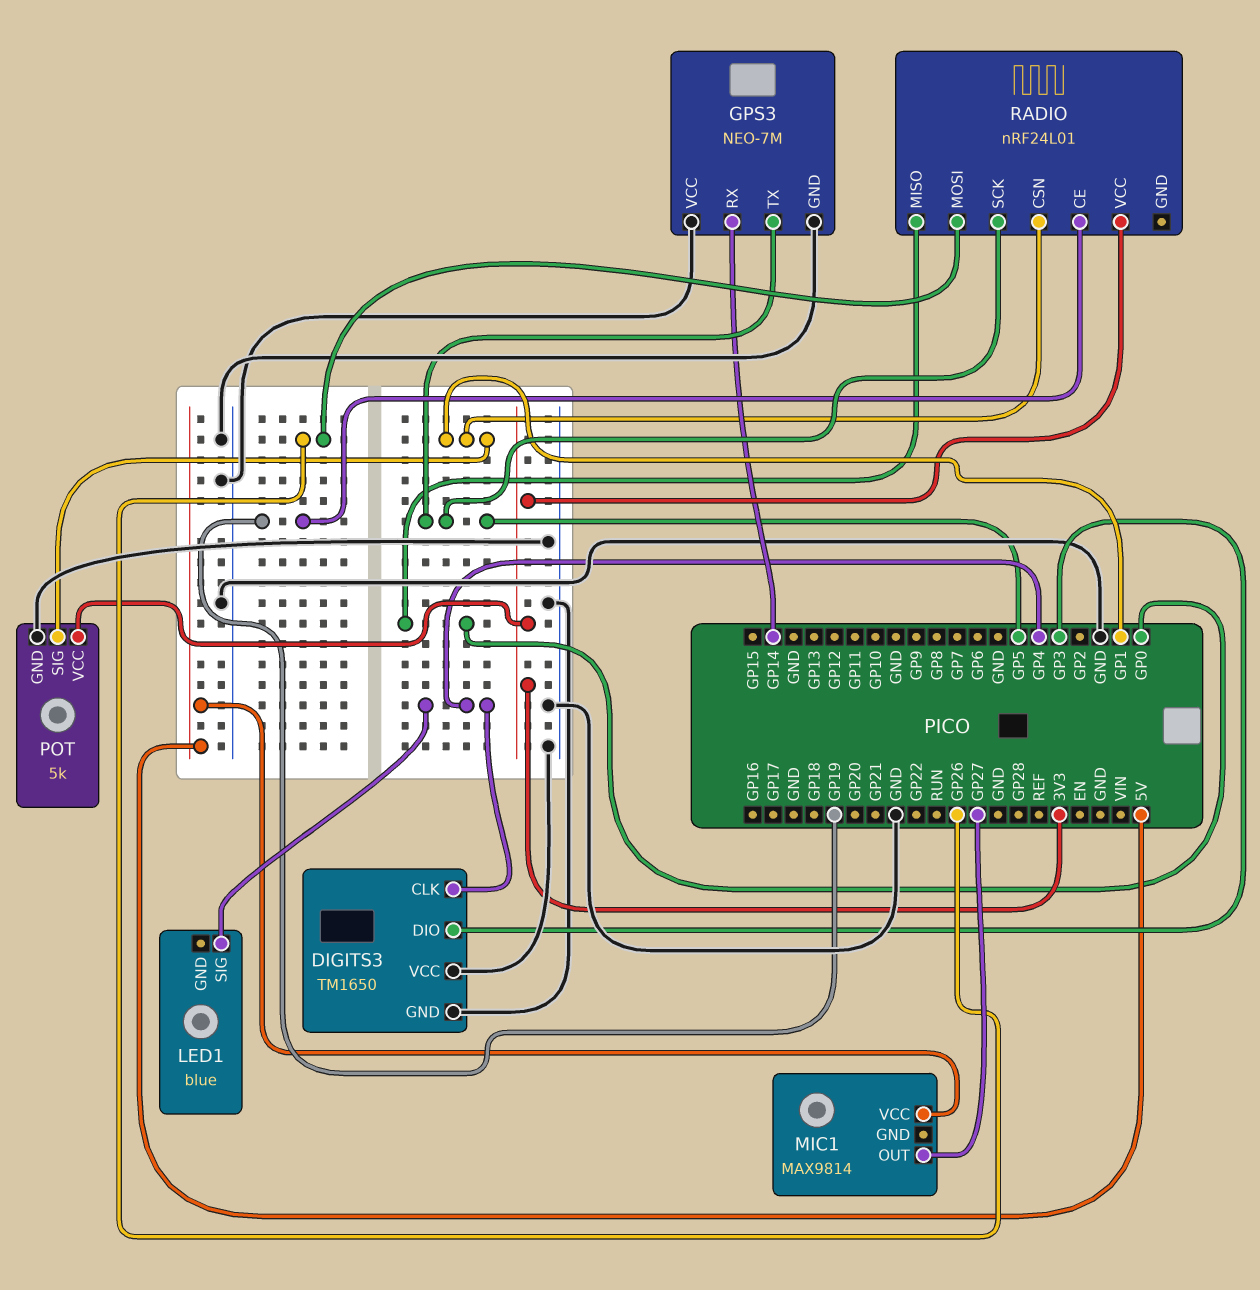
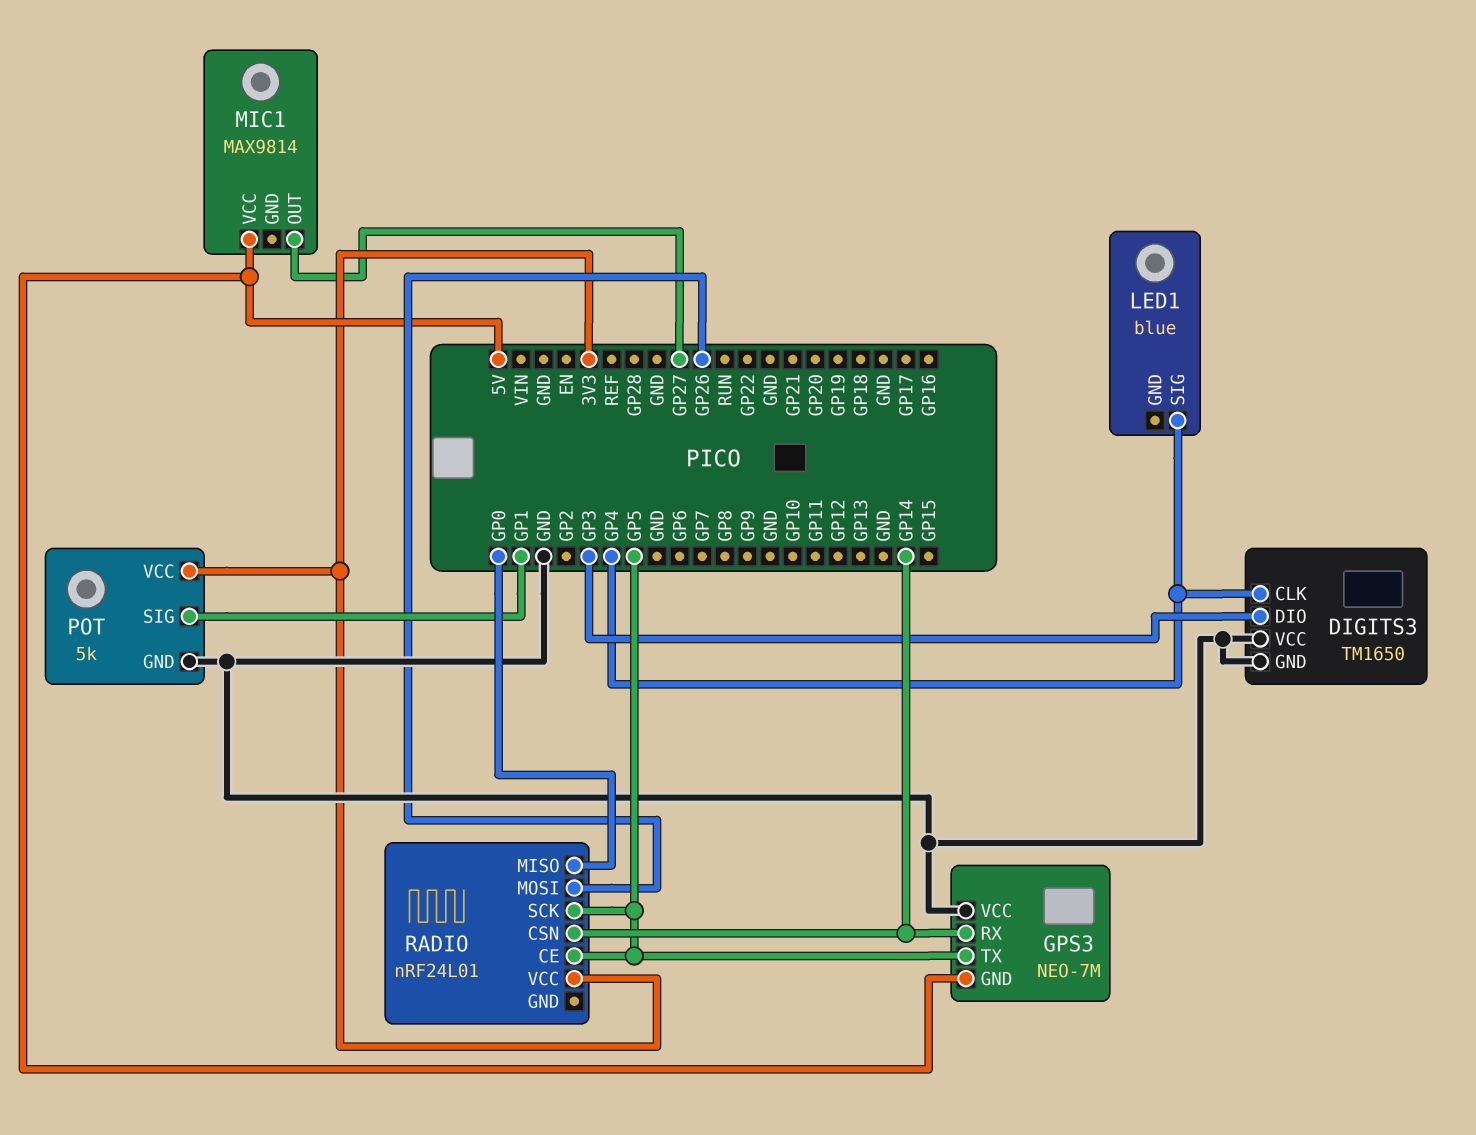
GPS3 pin GND: GND -> 5V
RADIO pin CE: GP19 -> GP5
RADIO pin CSN: GP1 -> GP14

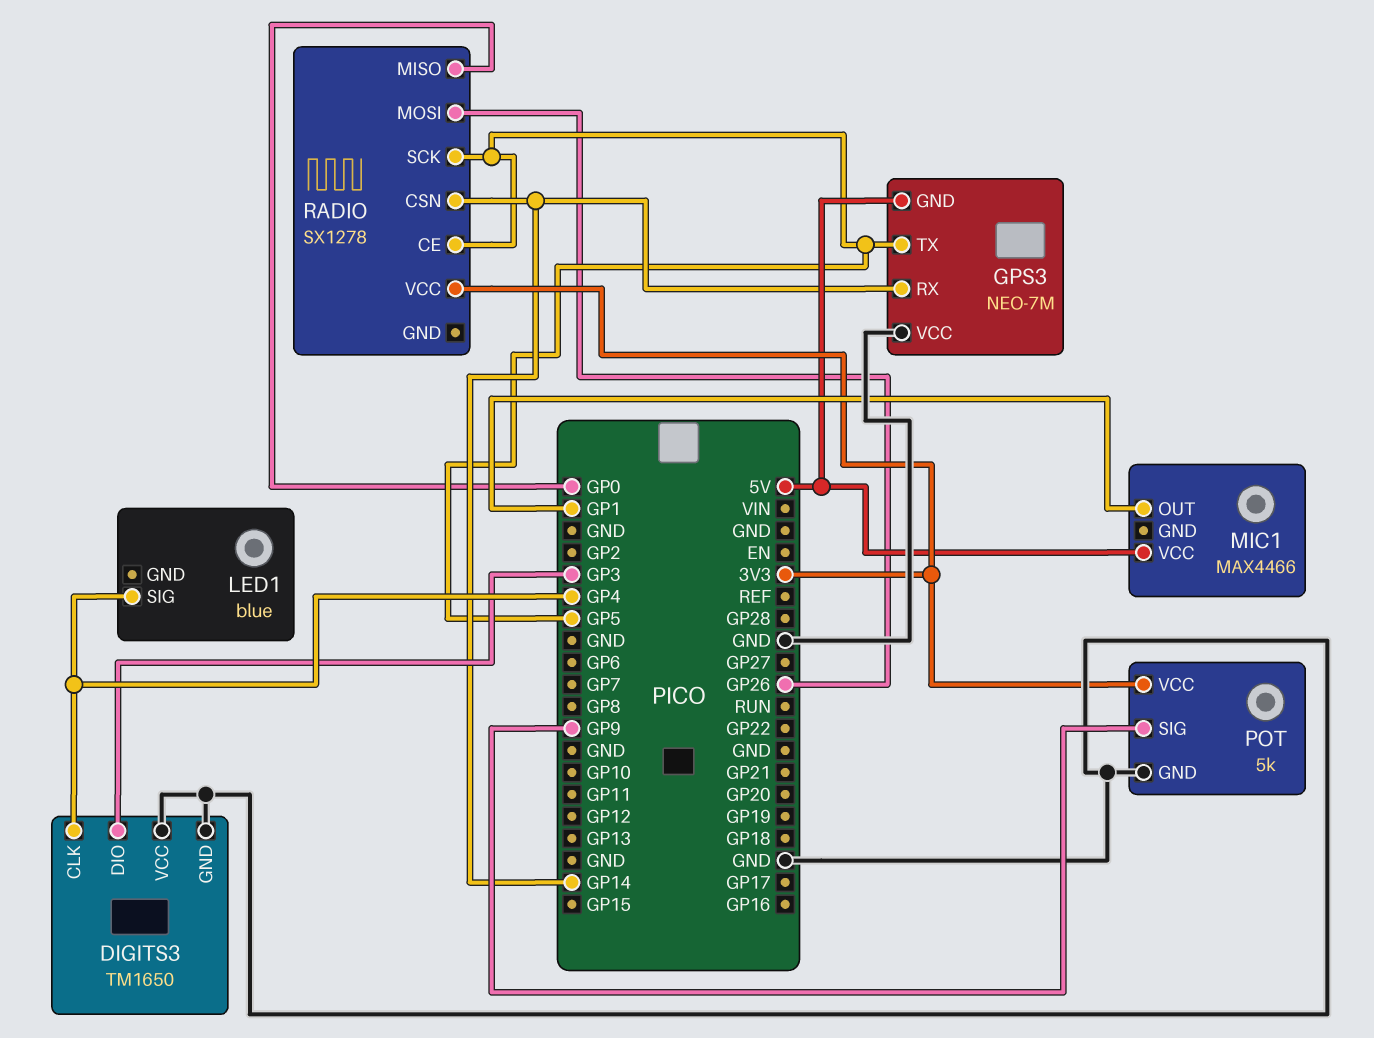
MIC1: MAX9814 -> MAX4466
MIC1 pin OUT: GP27 -> GP1
POT pin SIG: GP1 -> GP9
RADIO: nRF24L01 -> SX1278

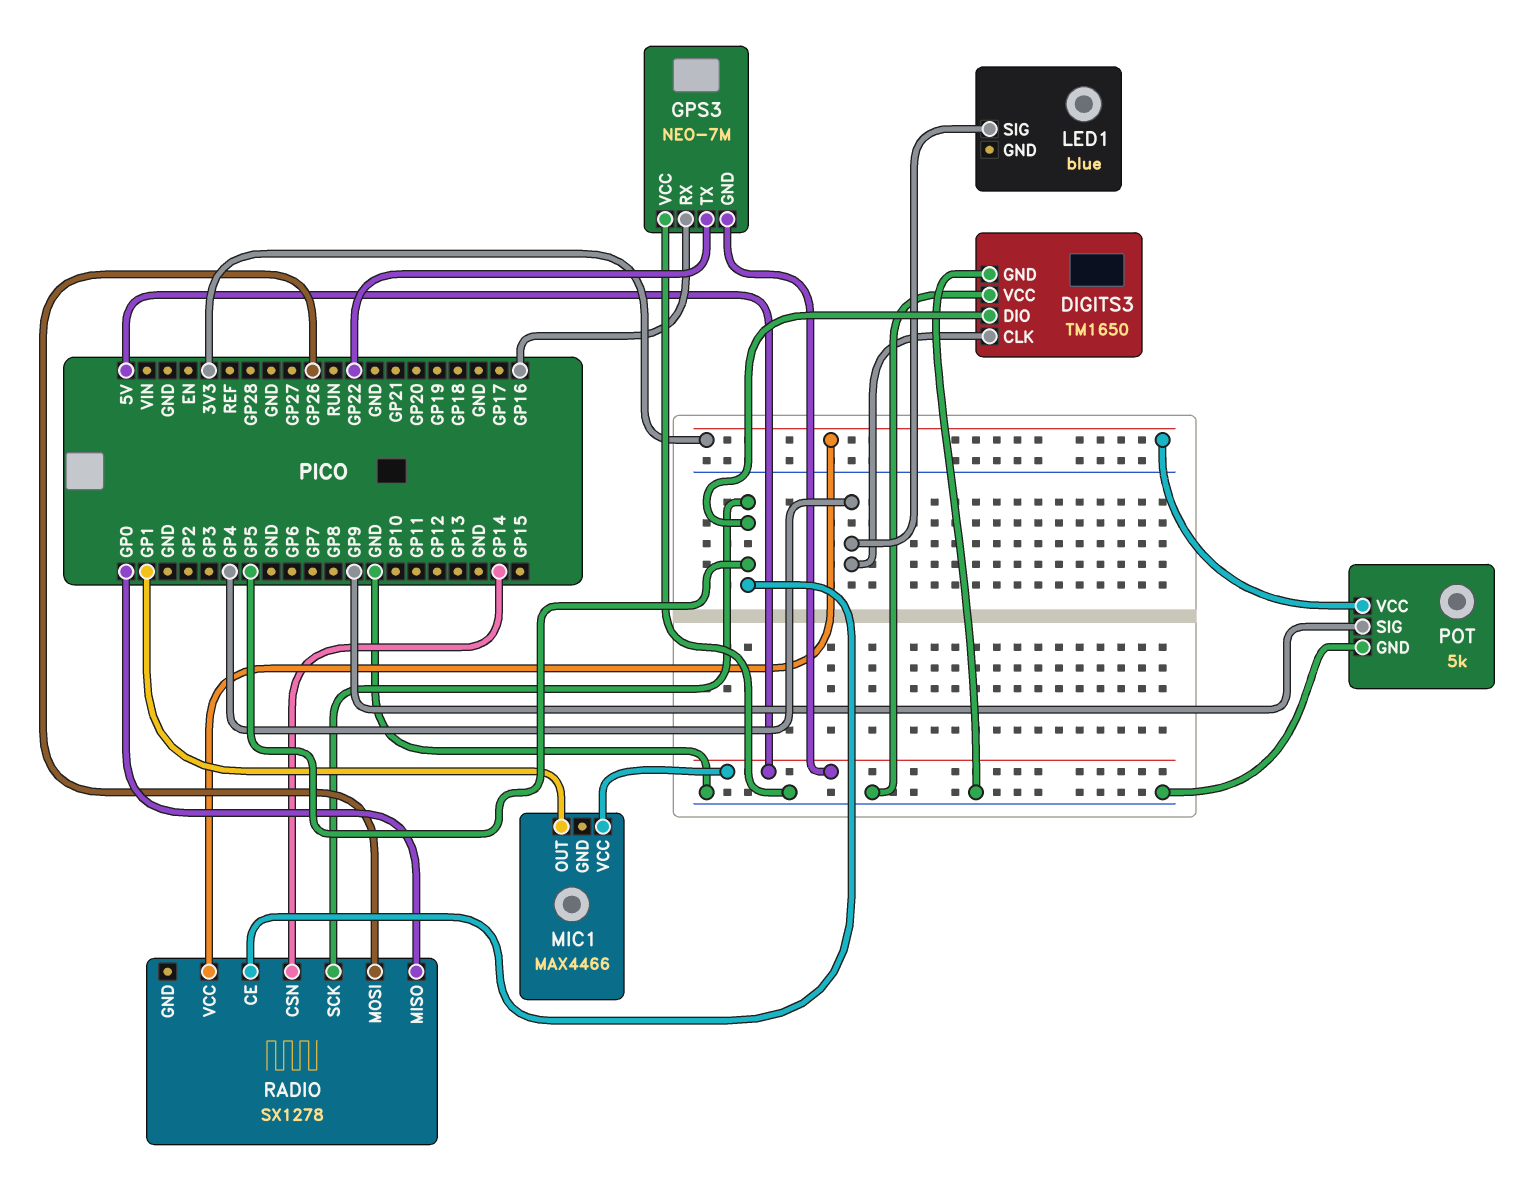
DIGITS3 pin DIO: GP3 -> GP5
GPS3 pin RX: GP14 -> GP16
GPS3 pin TX: GP5 -> GP22

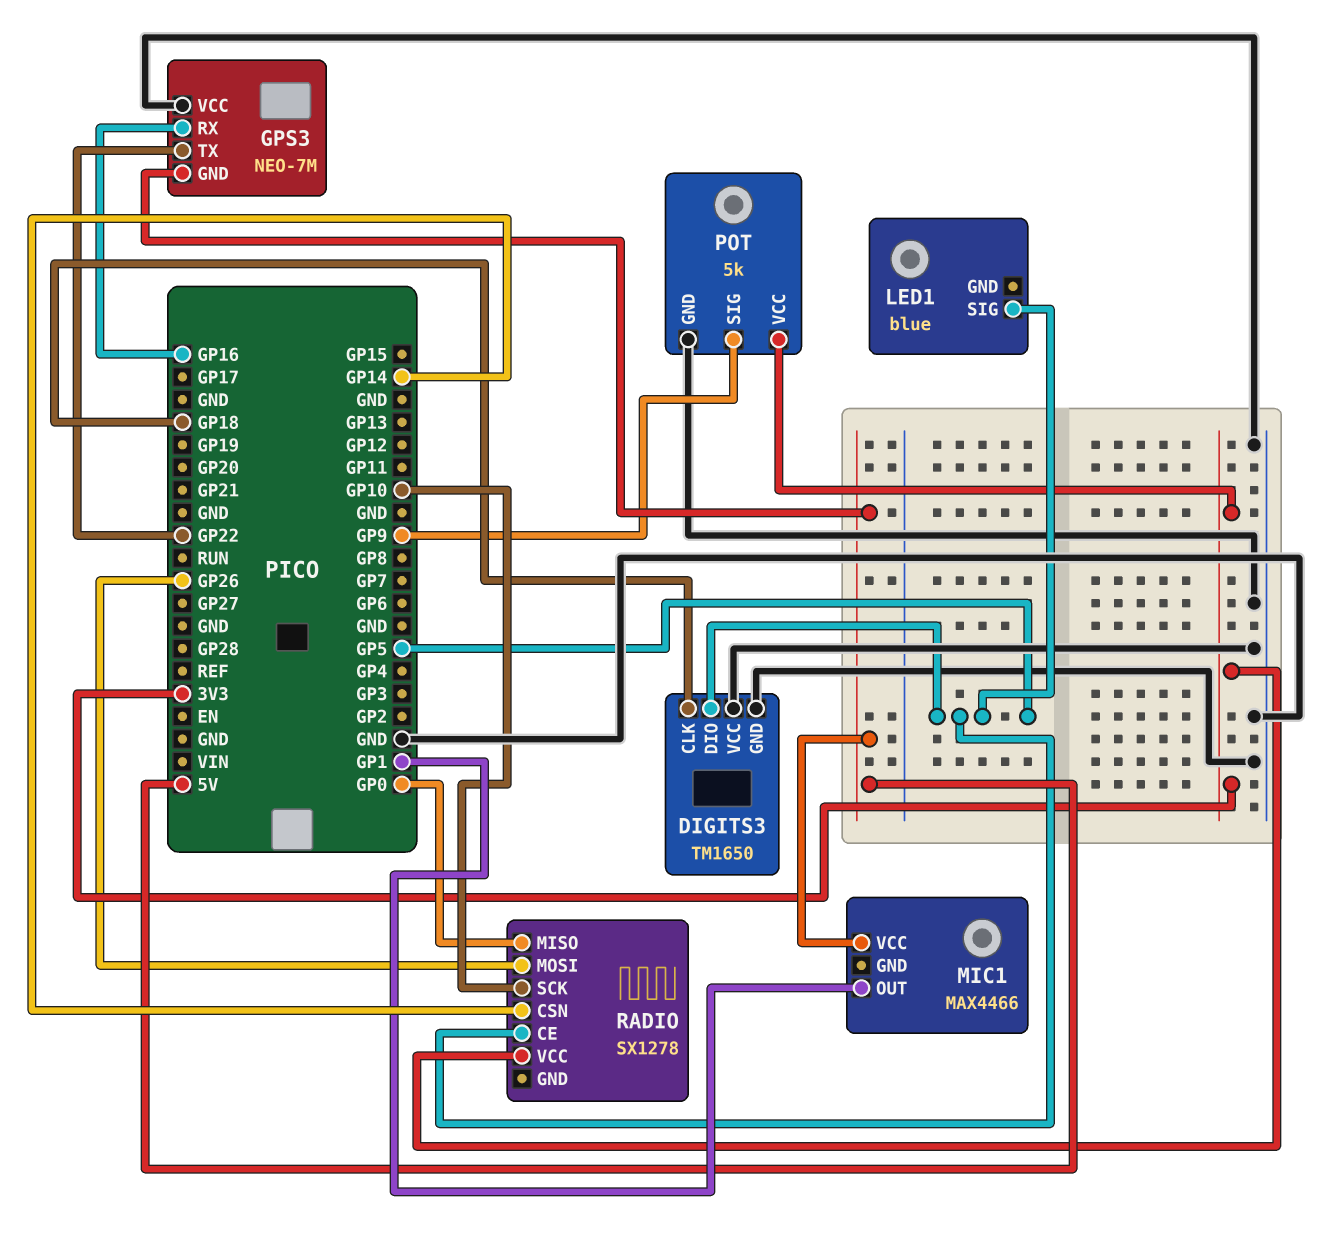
DIGITS3 pin CLK: GP4 -> GP18
LED1 pin SIG: GP4 -> GP5
RADIO pin SCK: GP5 -> GP10

